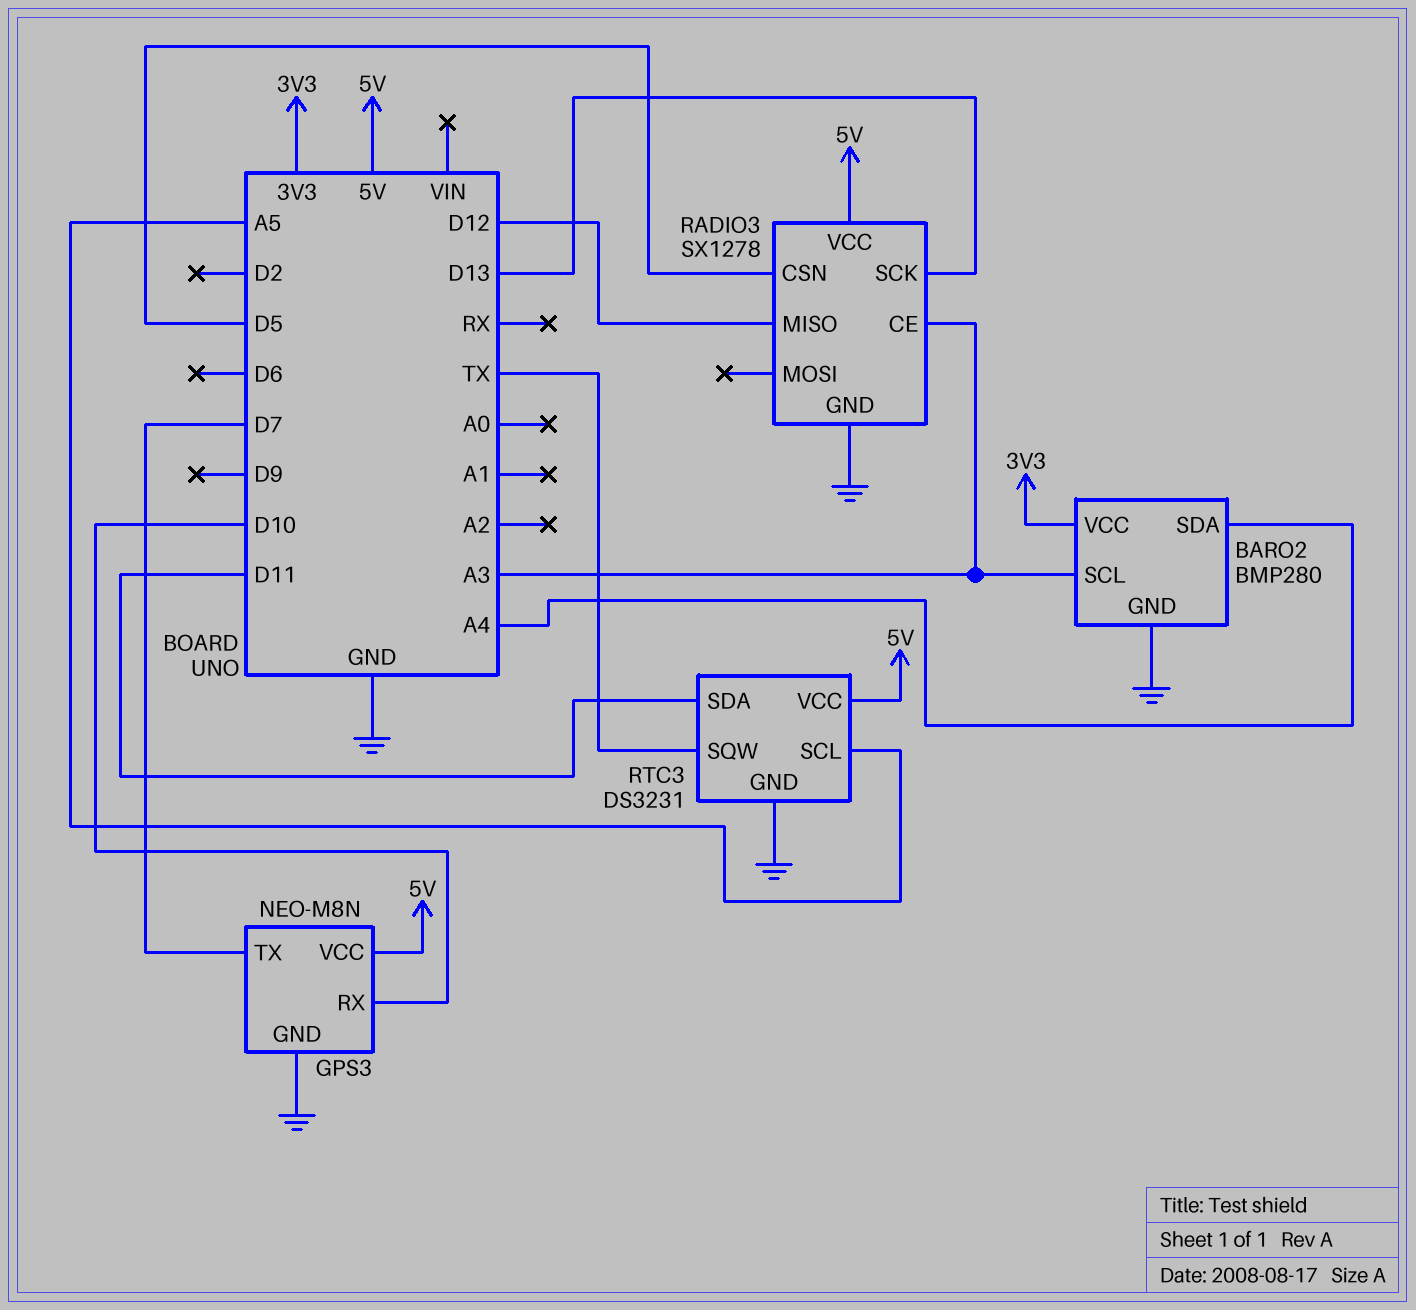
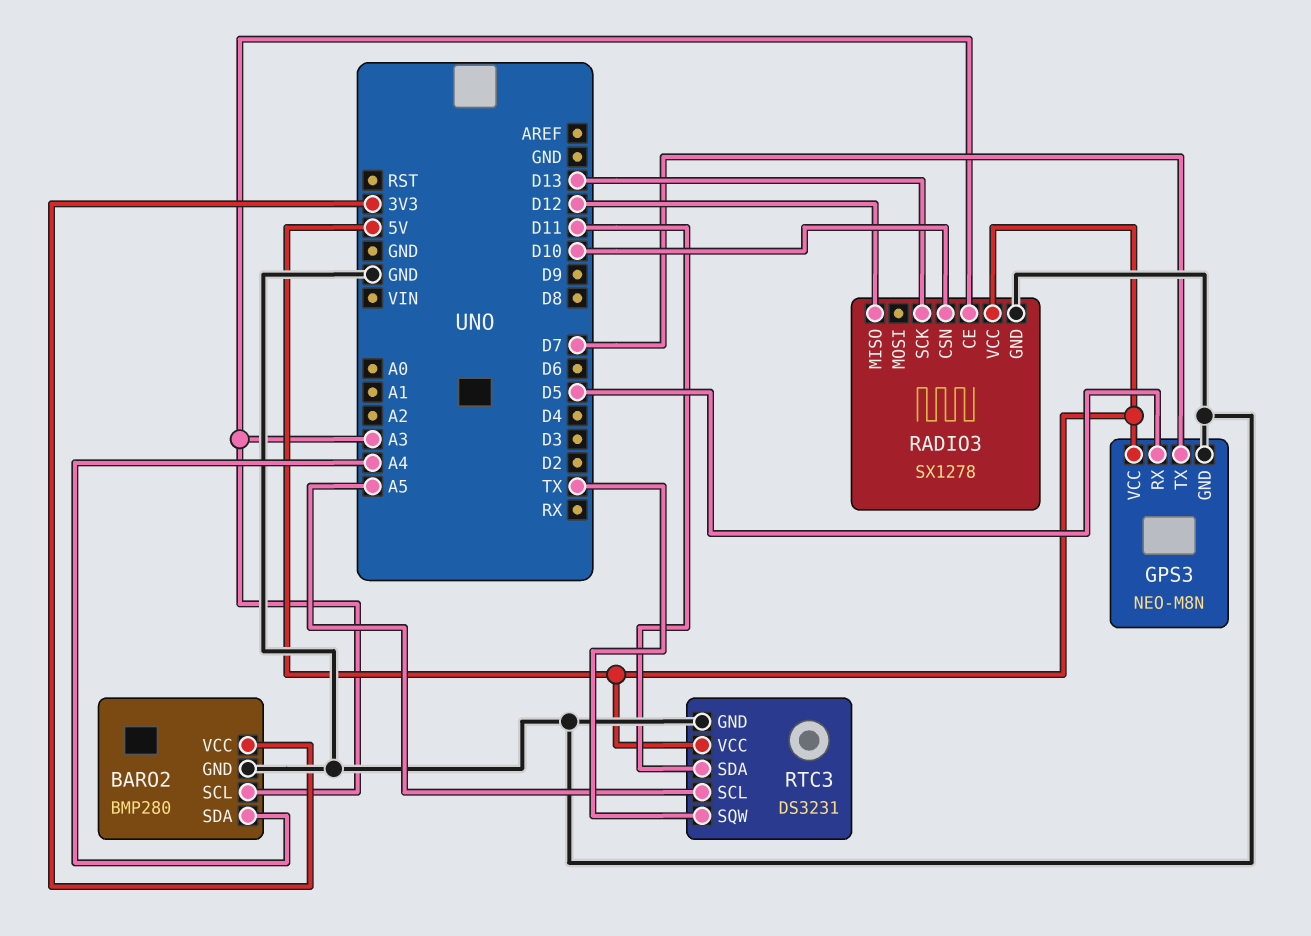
GPS3 pin RX: D10 -> D5
RADIO3 pin CSN: D5 -> D10

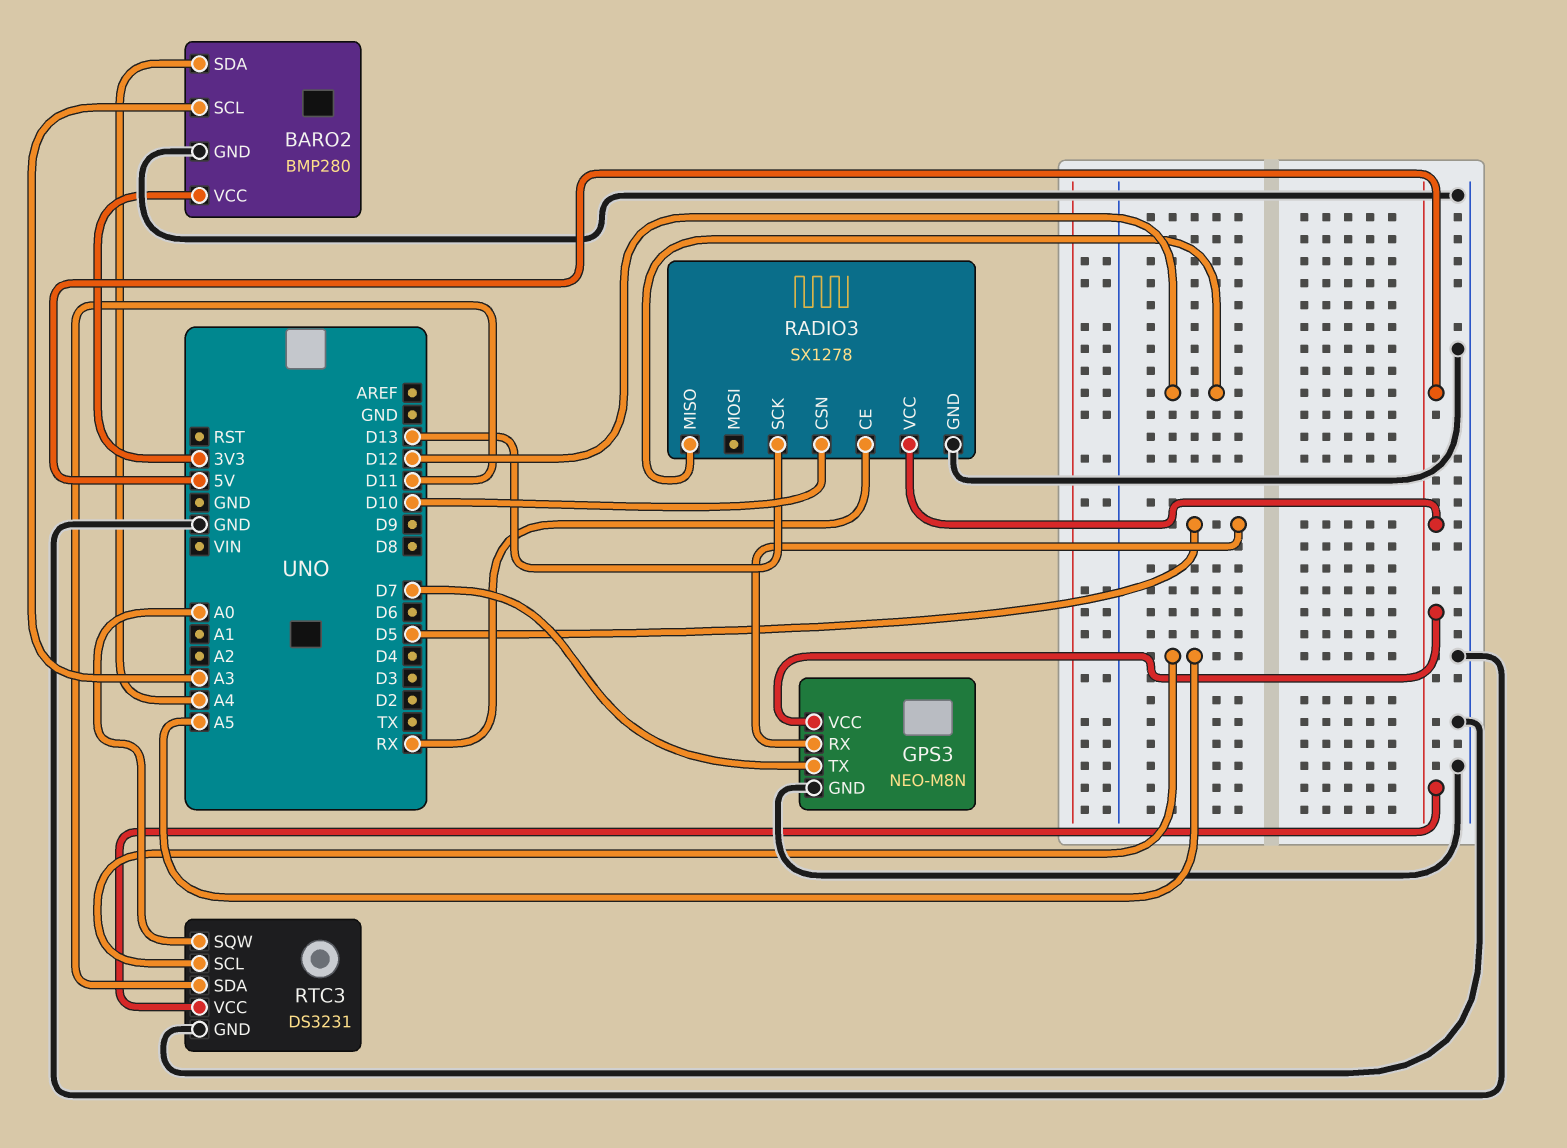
RADIO3 pin CE: A3 -> RX
RTC3 pin SQW: TX -> A0

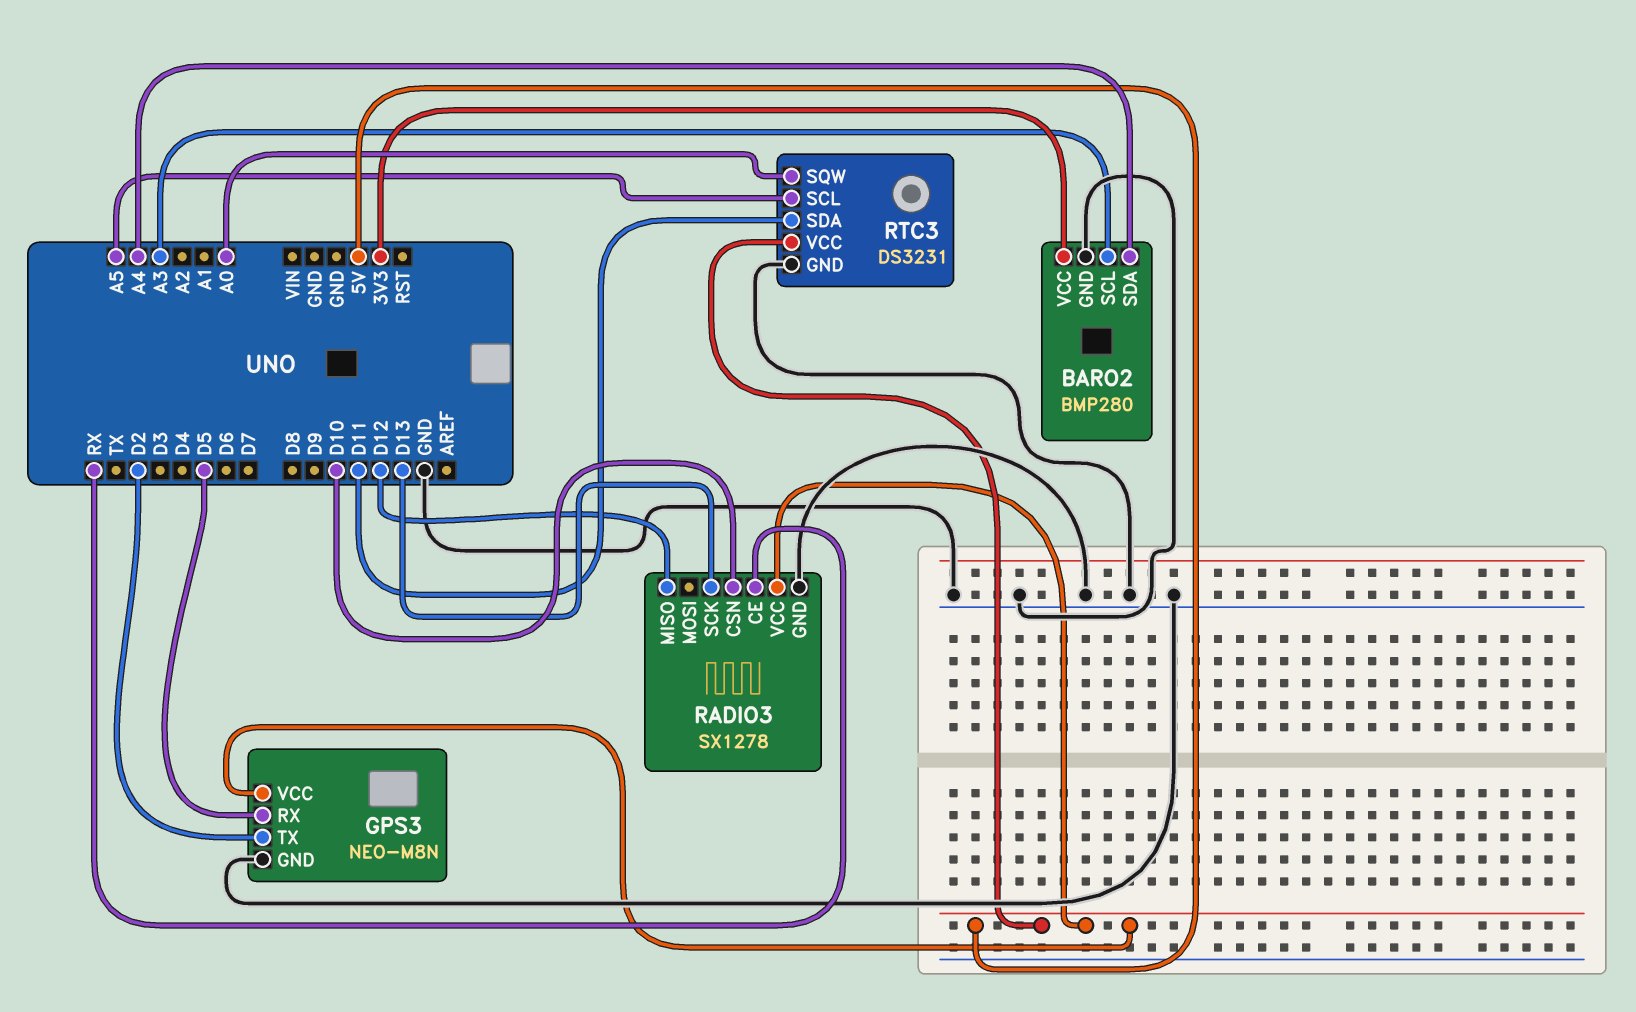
GPS3 pin TX: D7 -> D2

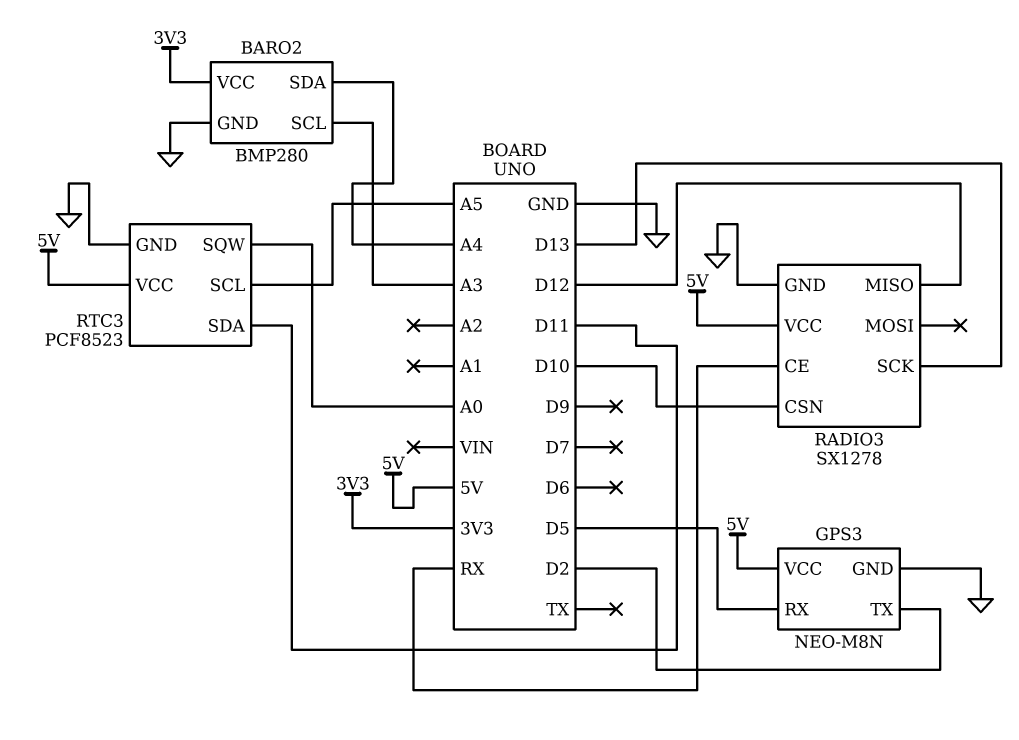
RTC3: DS3231 -> PCF8523

